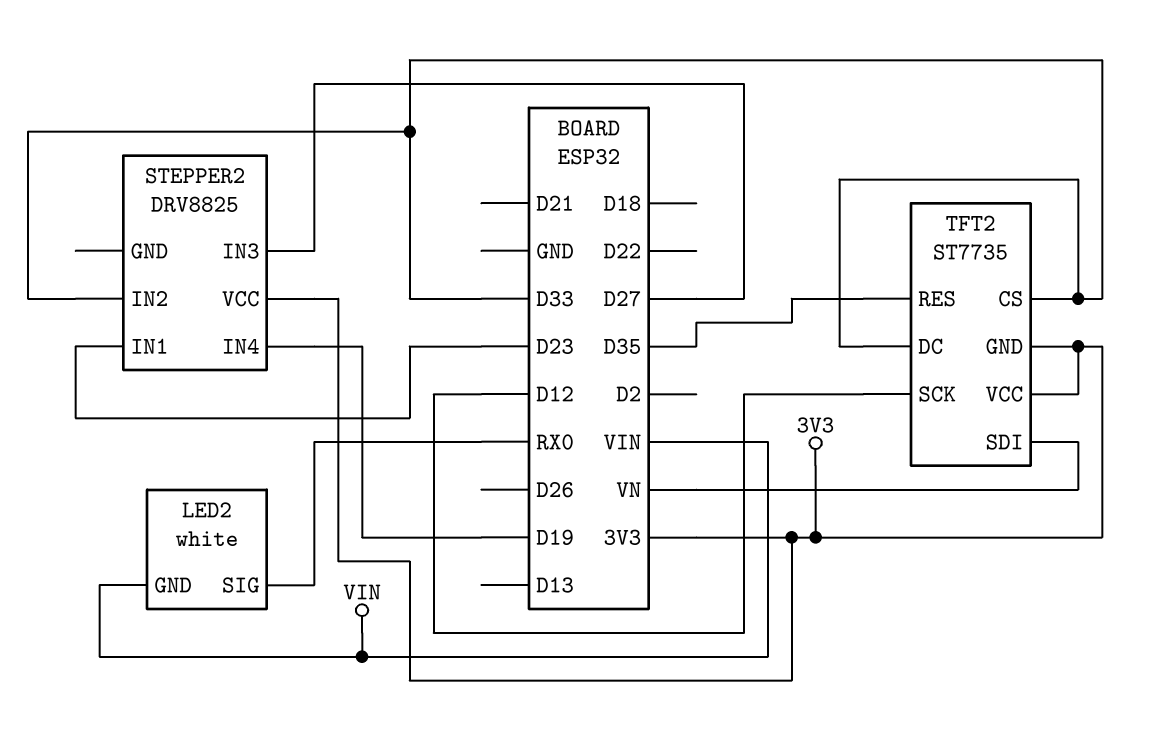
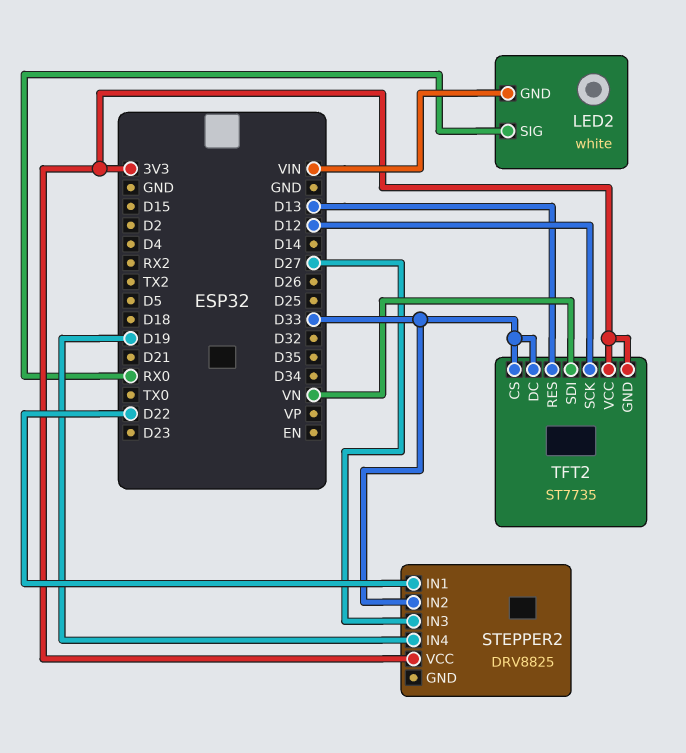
STEPPER2 pin IN1: D23 -> D22
TFT2 pin RES: D35 -> D13

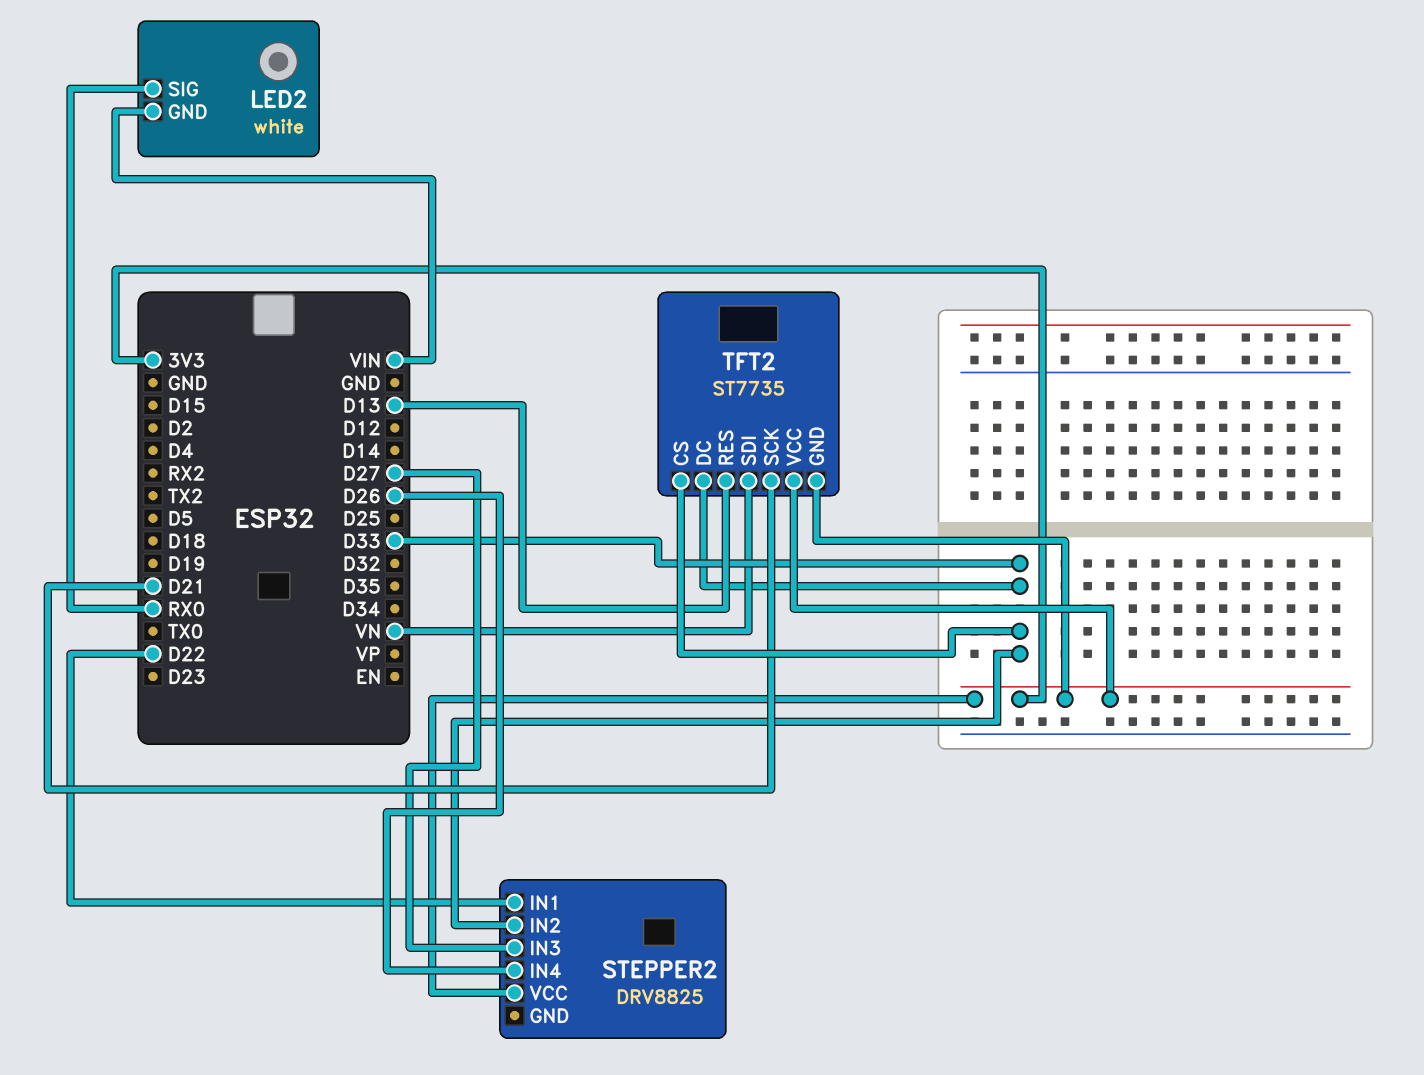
STEPPER2 pin IN4: D19 -> D26
TFT2 pin SCK: D12 -> D21

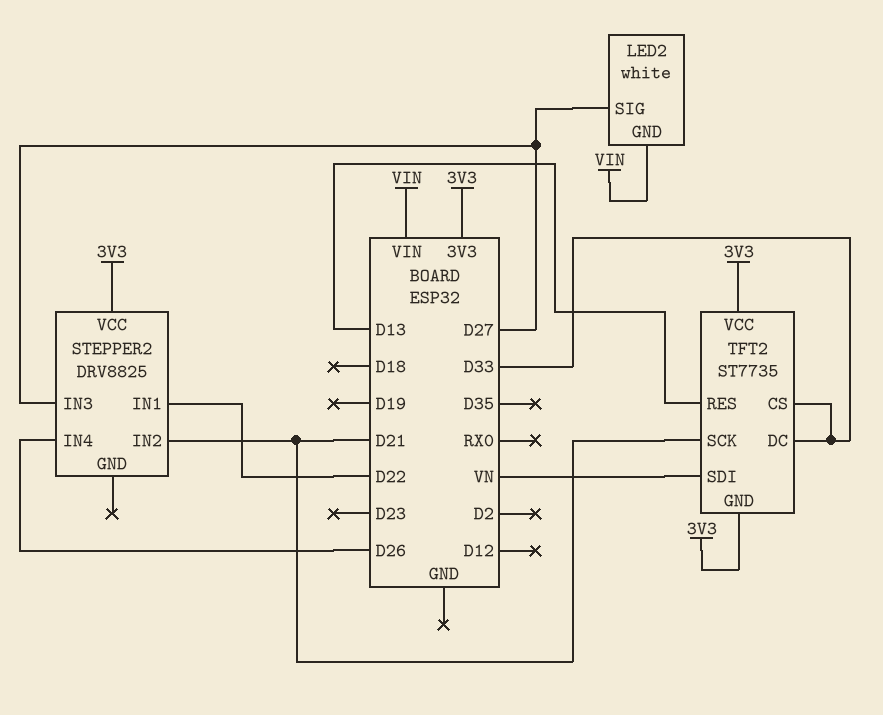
LED2 pin SIG: RX0 -> D27
STEPPER2 pin IN2: D33 -> D21

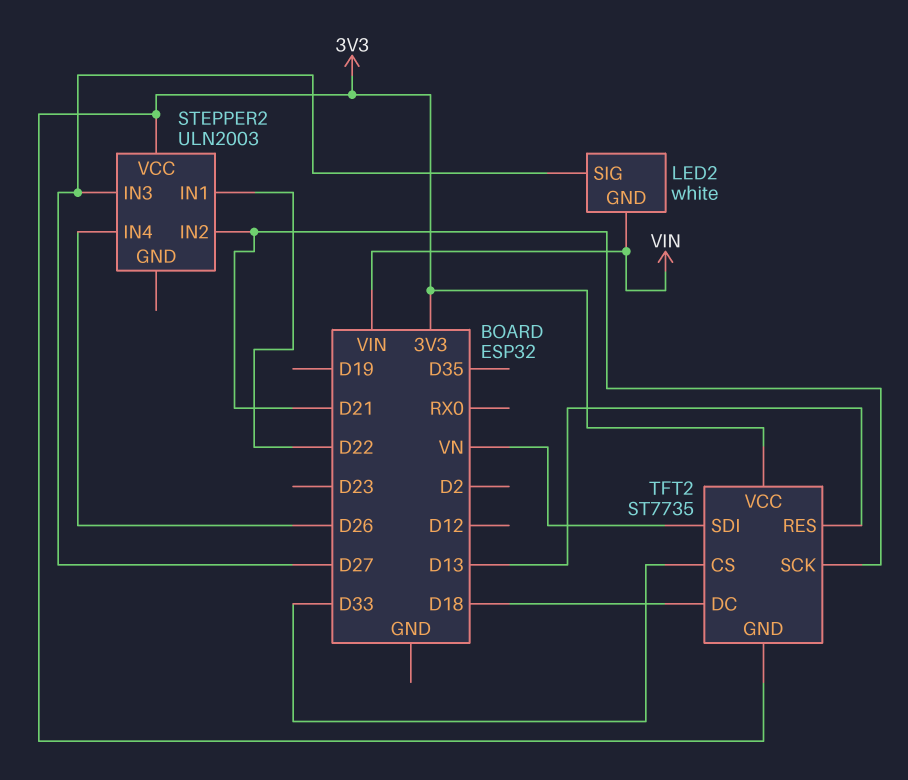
STEPPER2: DRV8825 -> ULN2003
TFT2 pin DC: D33 -> D18

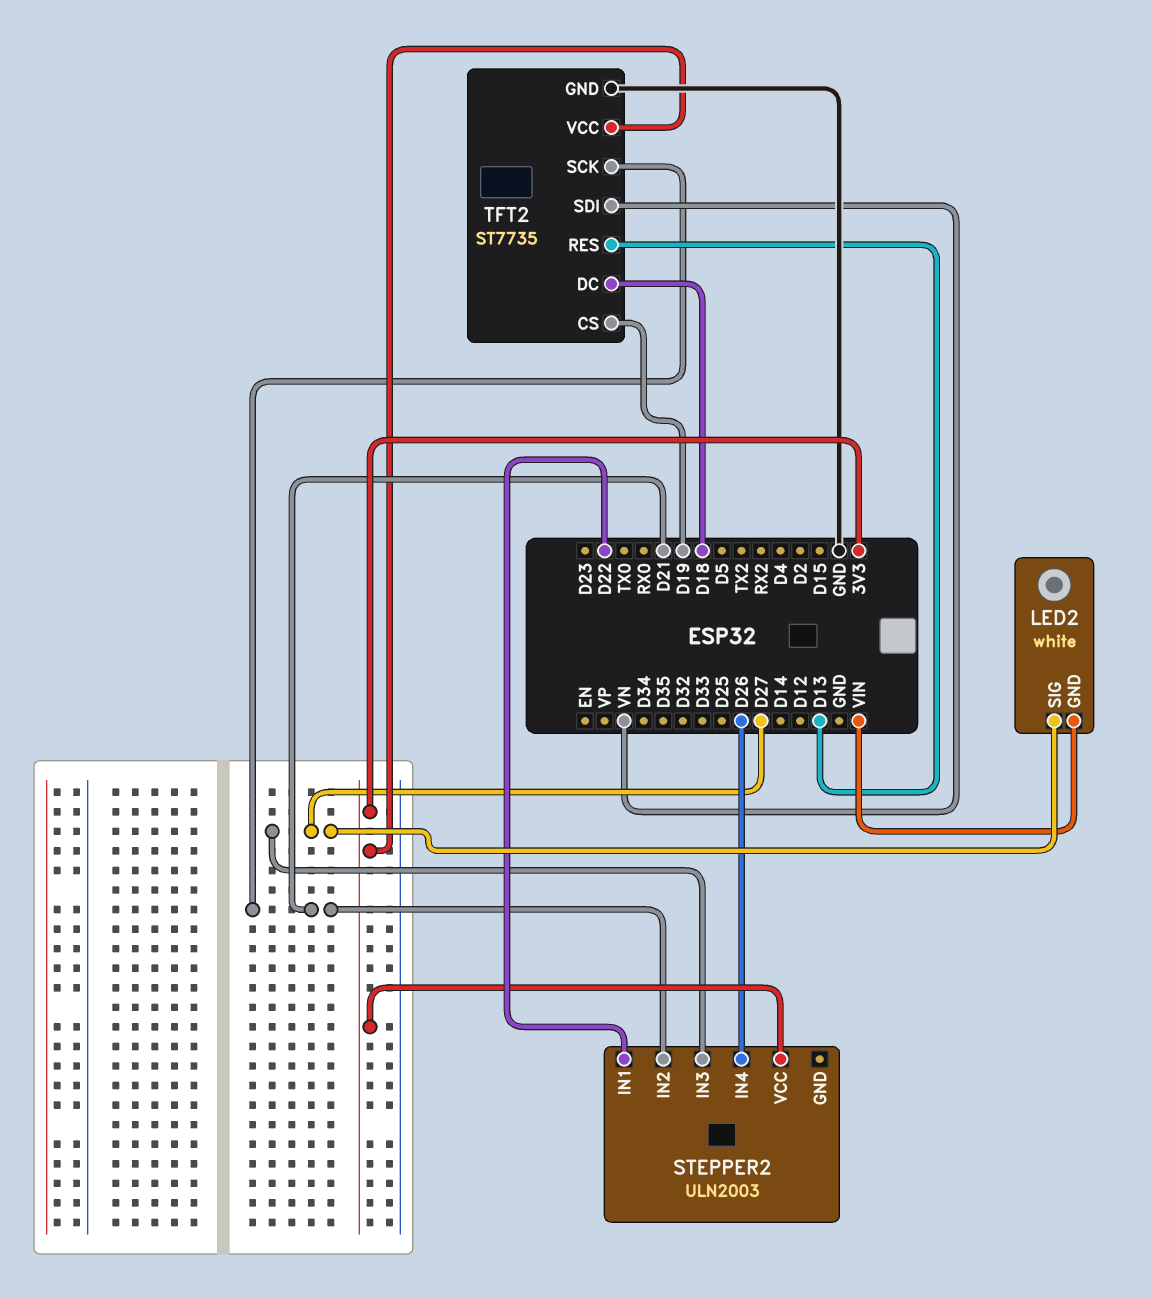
TFT2 pin CS: D33 -> D19
TFT2 pin GND: 3V3 -> GND

